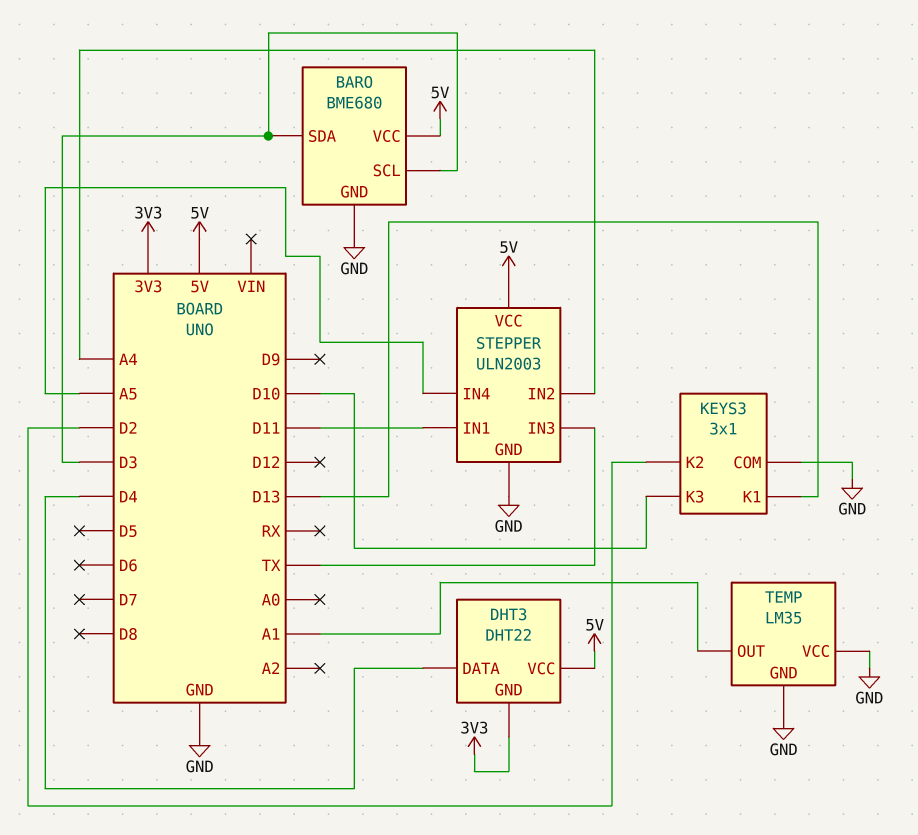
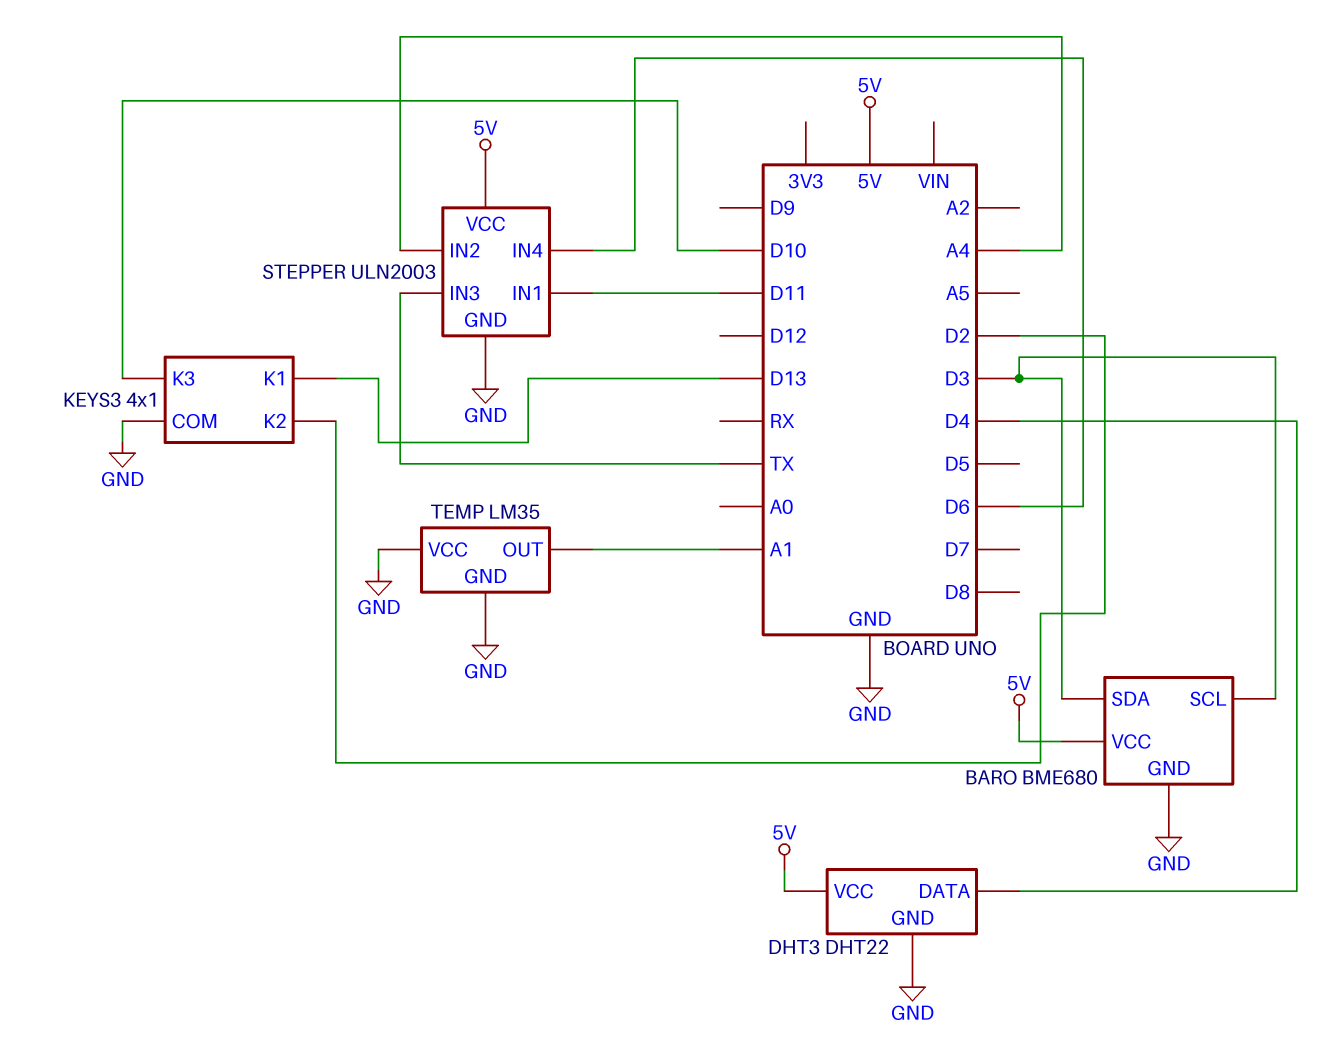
DHT3 pin GND: 3V3 -> GND
KEYS3: 3x1 -> 4x1
STEPPER pin IN4: A5 -> D6

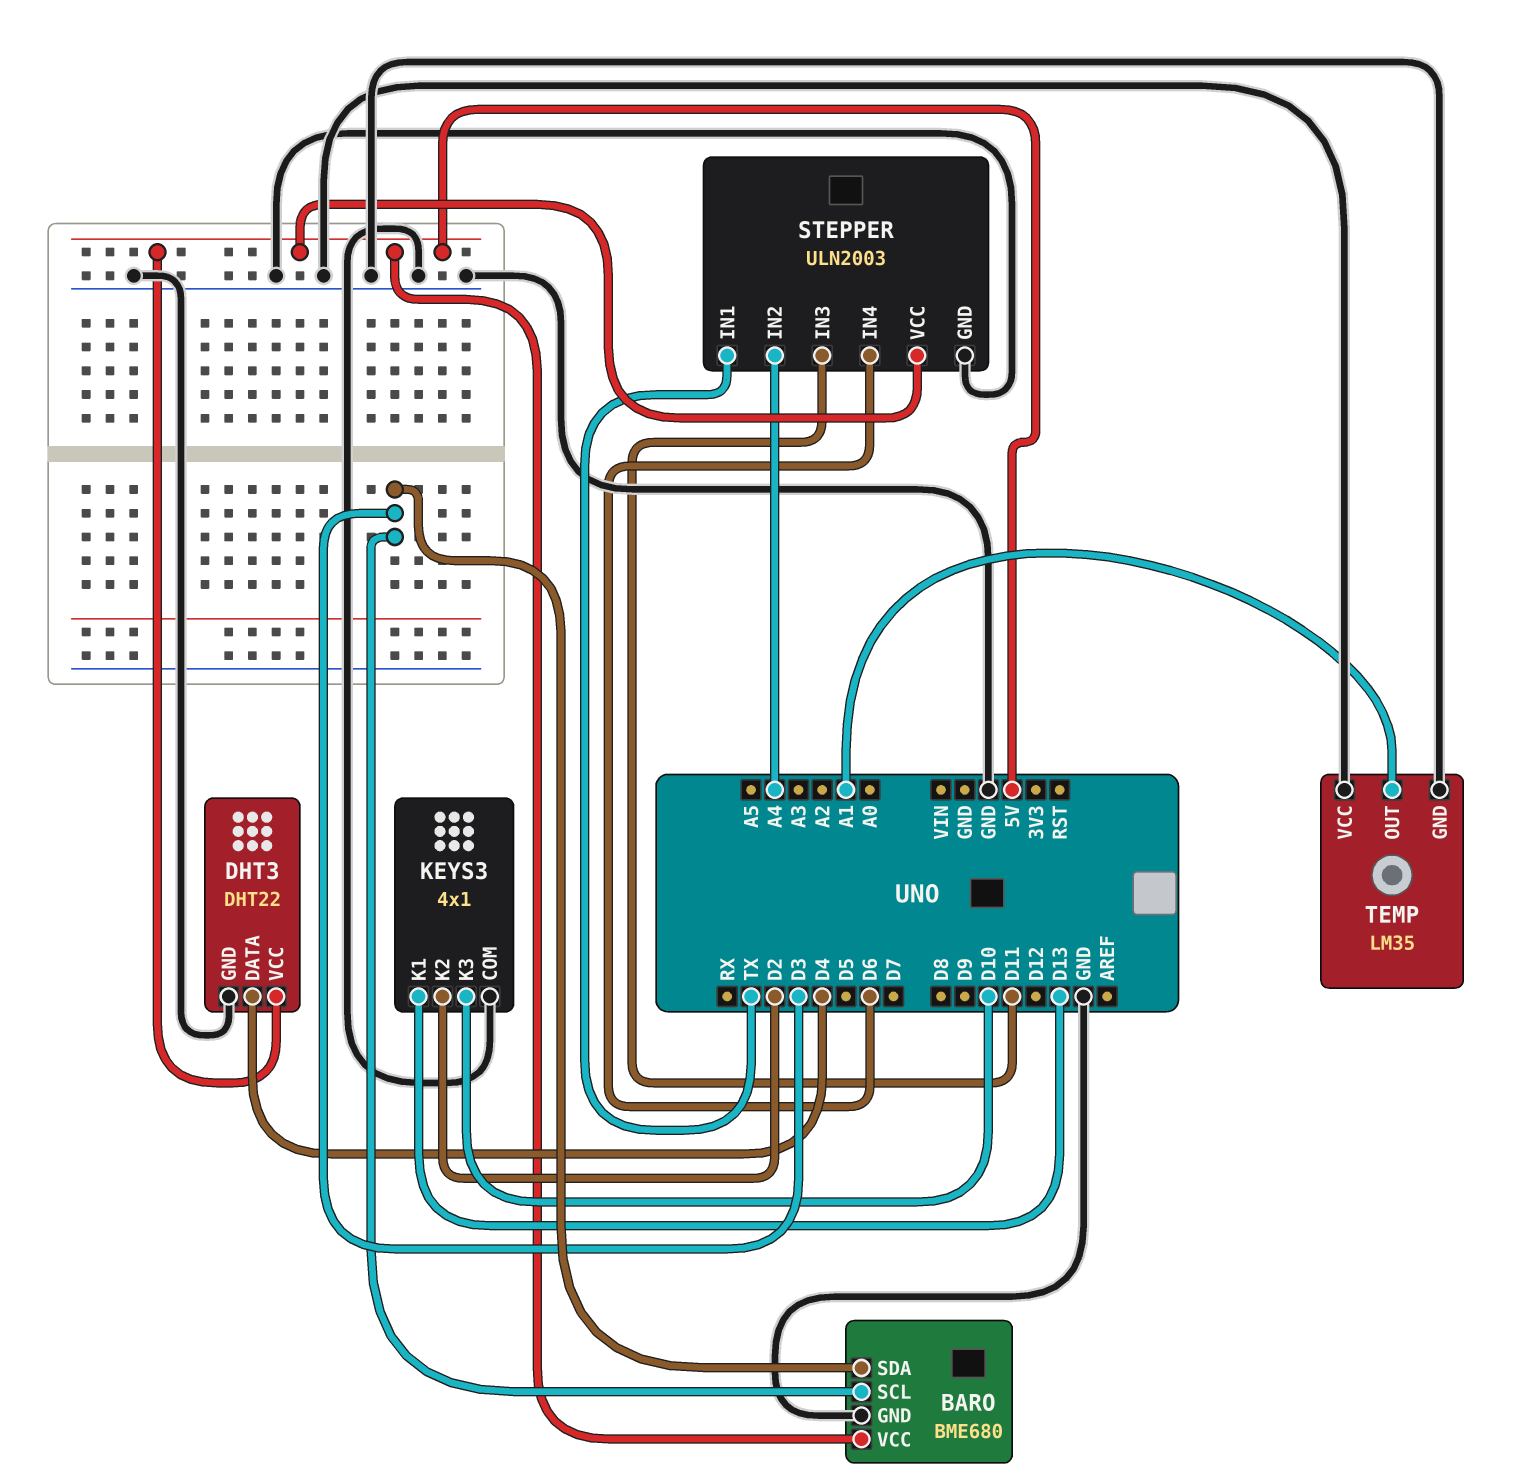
STEPPER pin IN1: D11 -> TX
STEPPER pin IN3: TX -> D11

